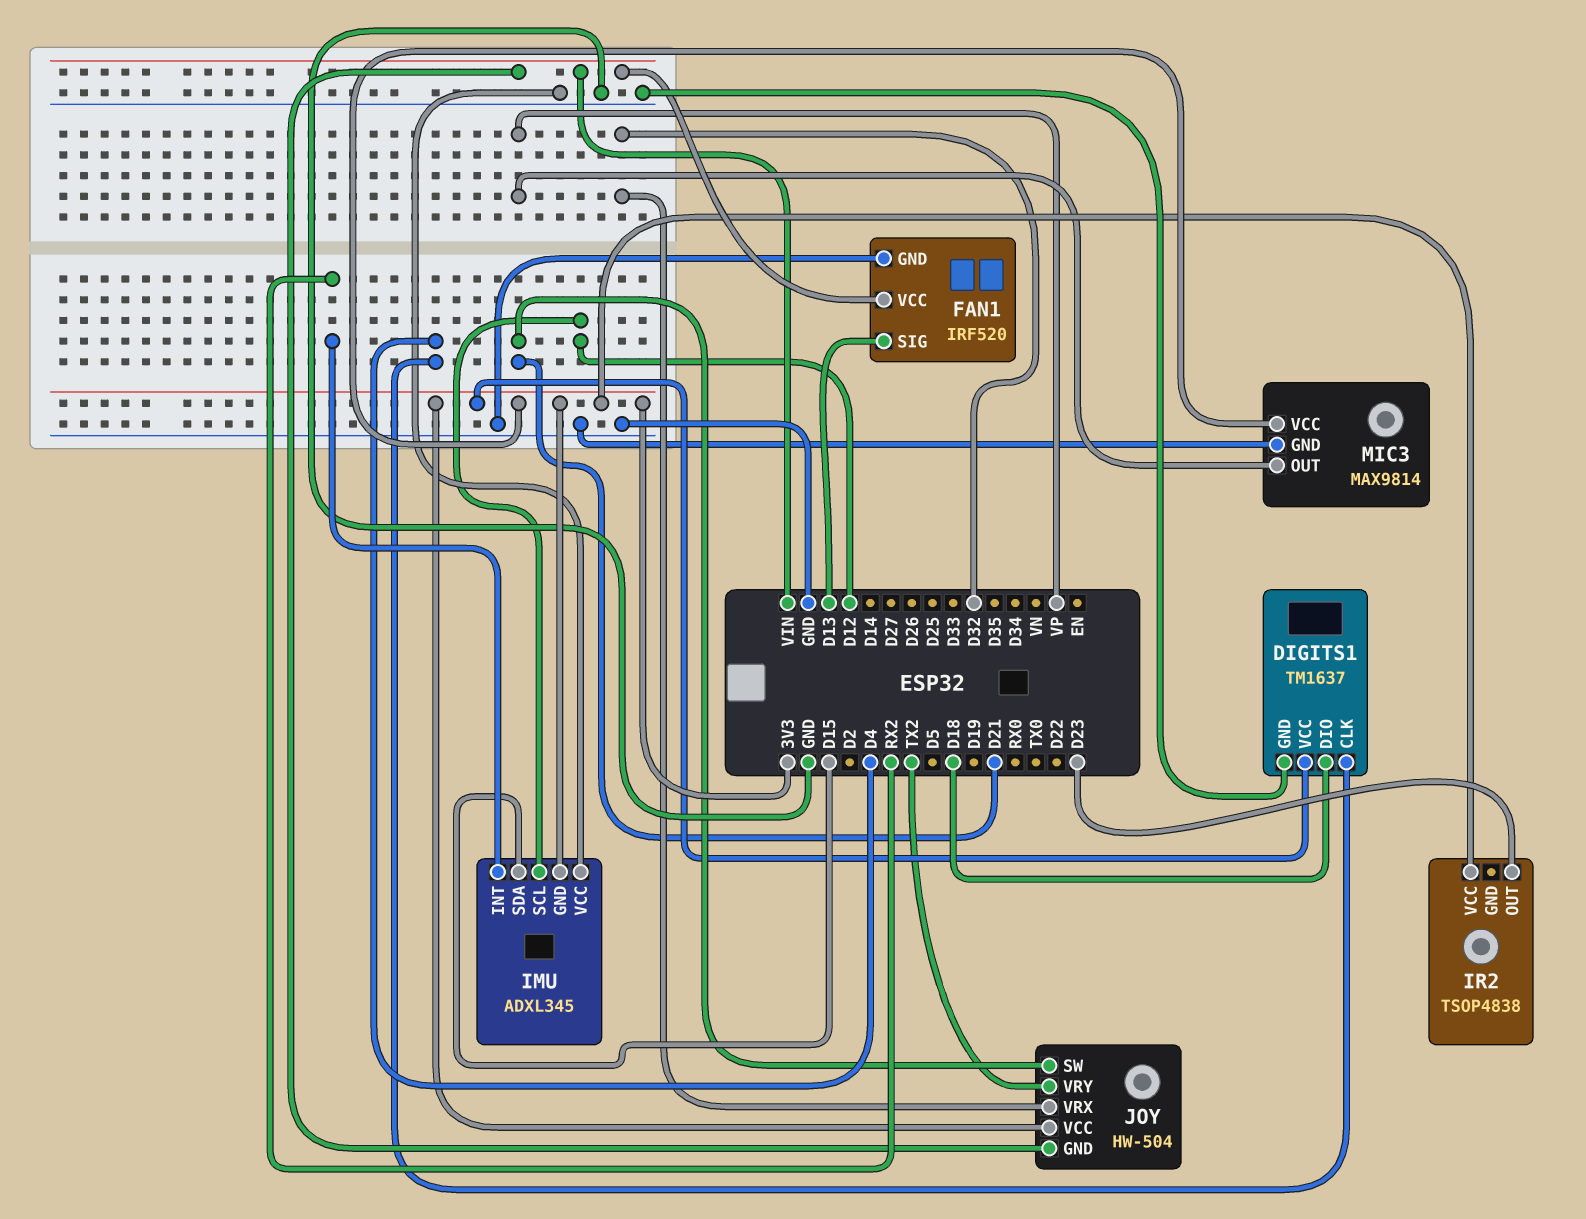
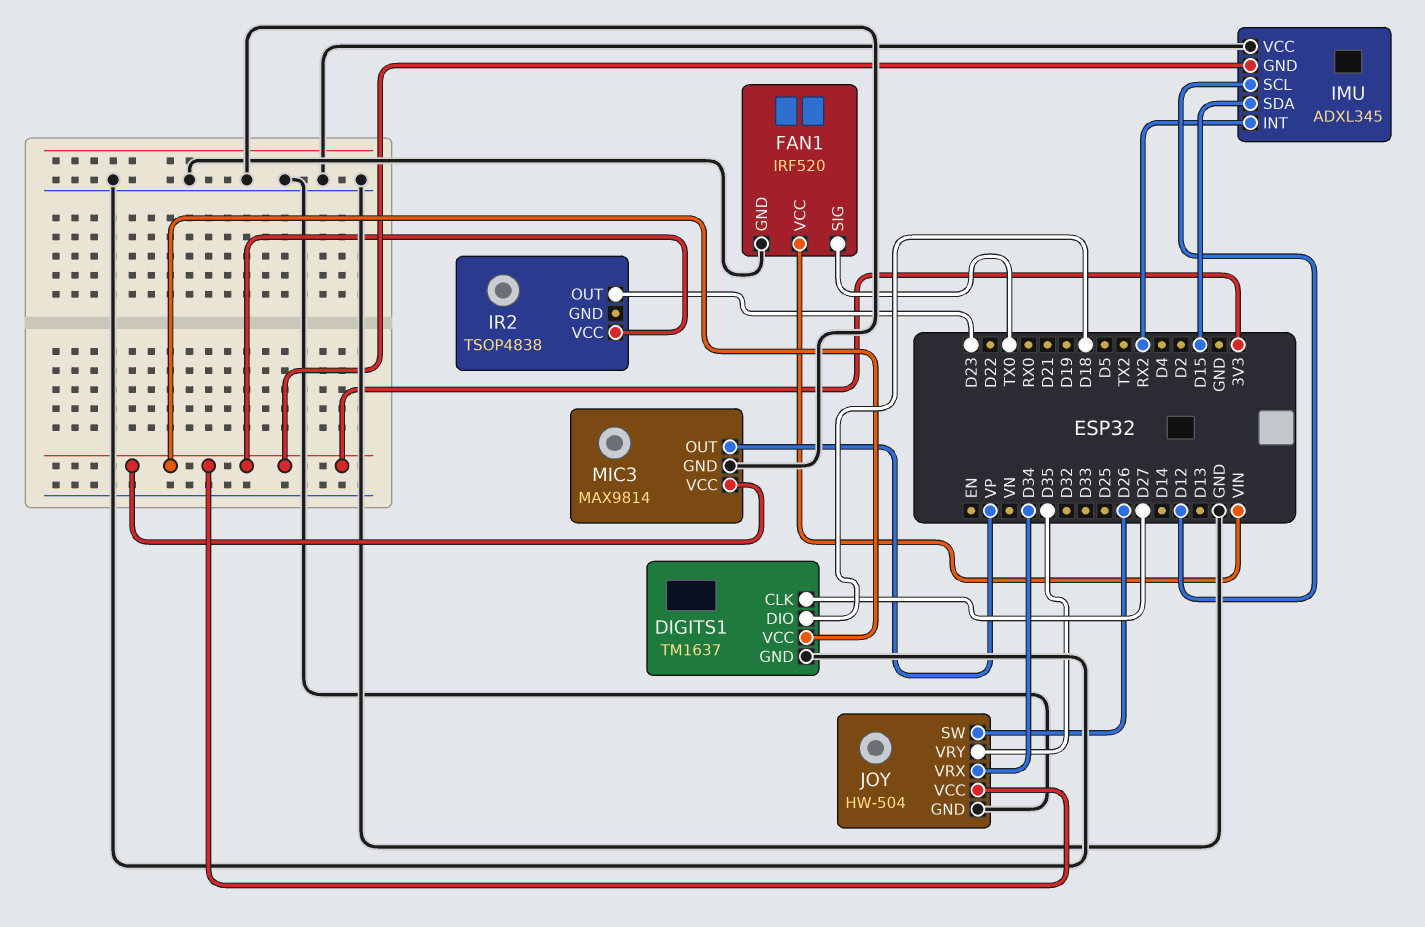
DIGITS1 pin CLK: D4 -> D27
FAN1 pin SIG: D13 -> TX0
JOY pin GND: VIN -> GND
JOY pin SW: D21 -> D26
JOY pin VRX: D32 -> D34
JOY pin VRY: TX2 -> D35

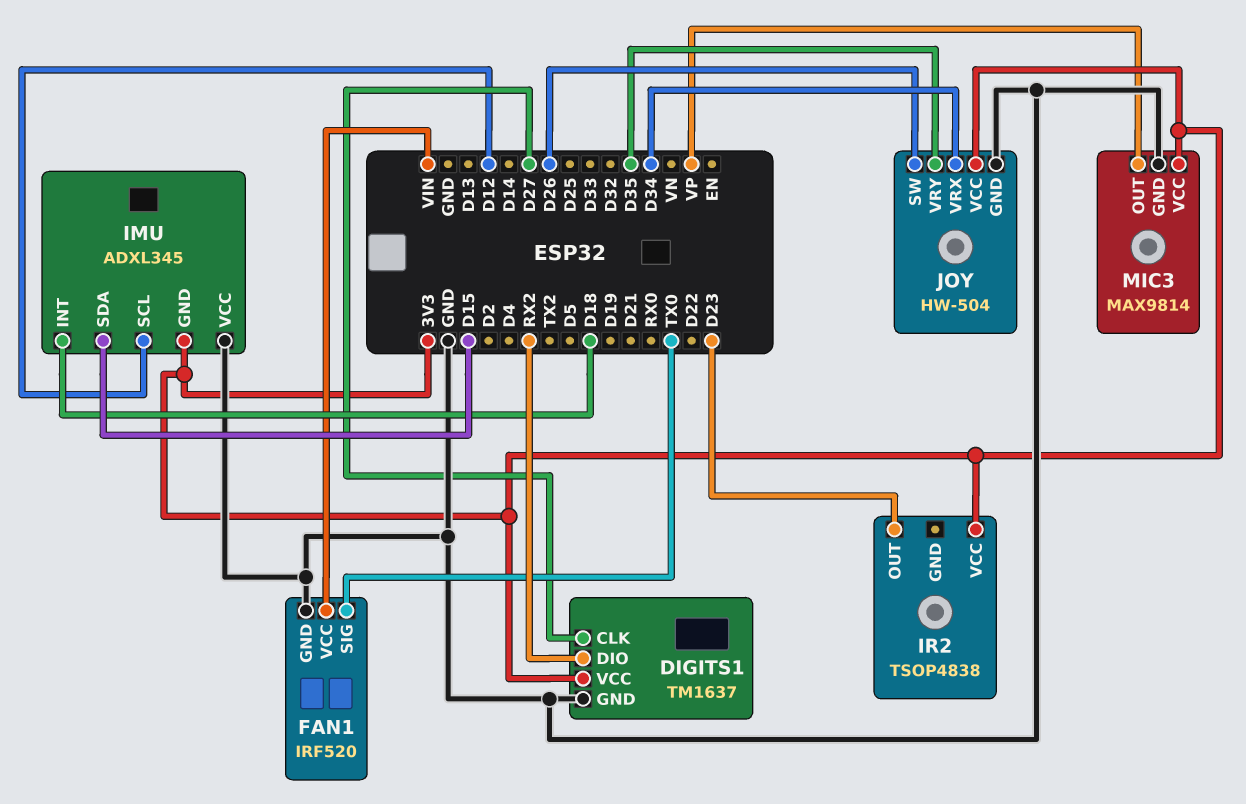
DIGITS1 pin DIO: D18 -> RX2
IMU pin INT: RX2 -> D18

